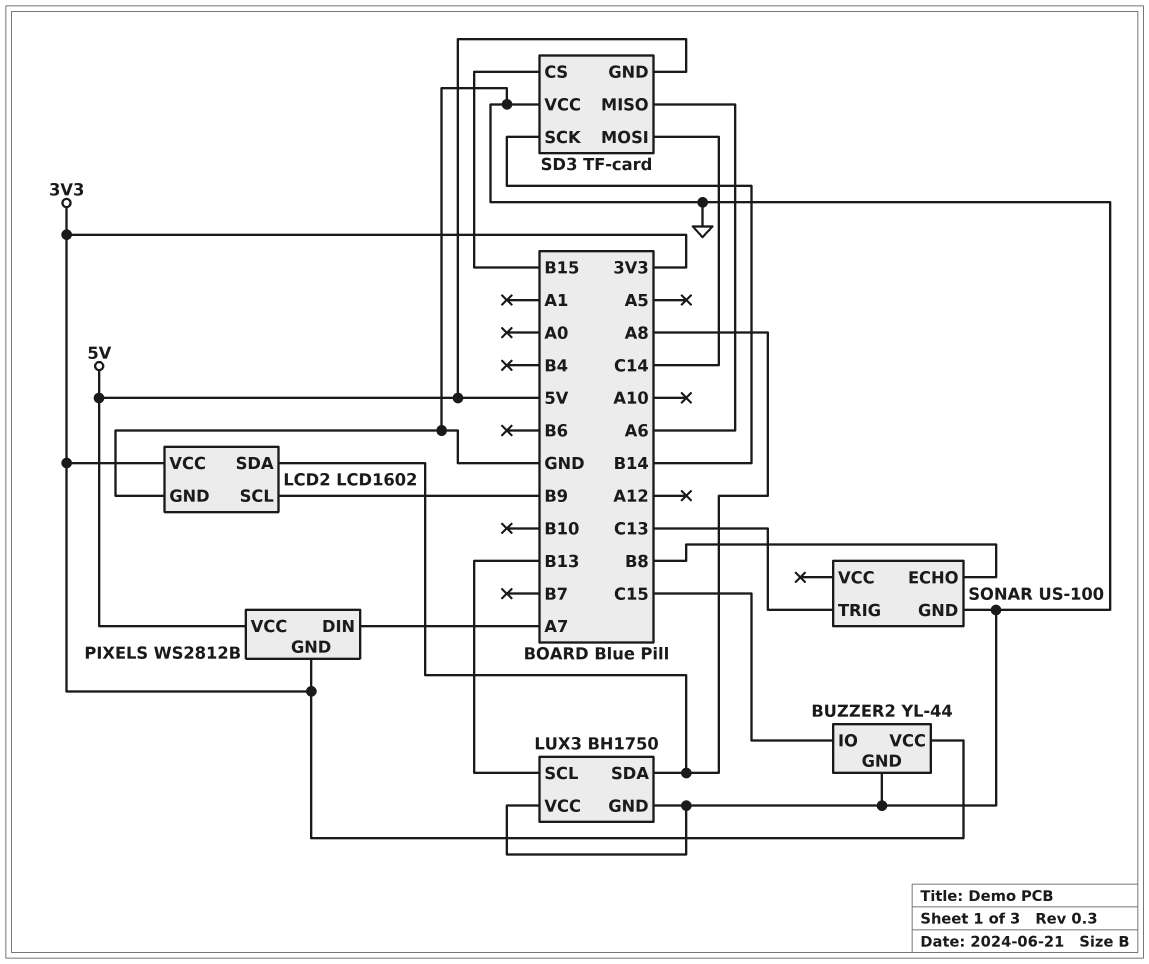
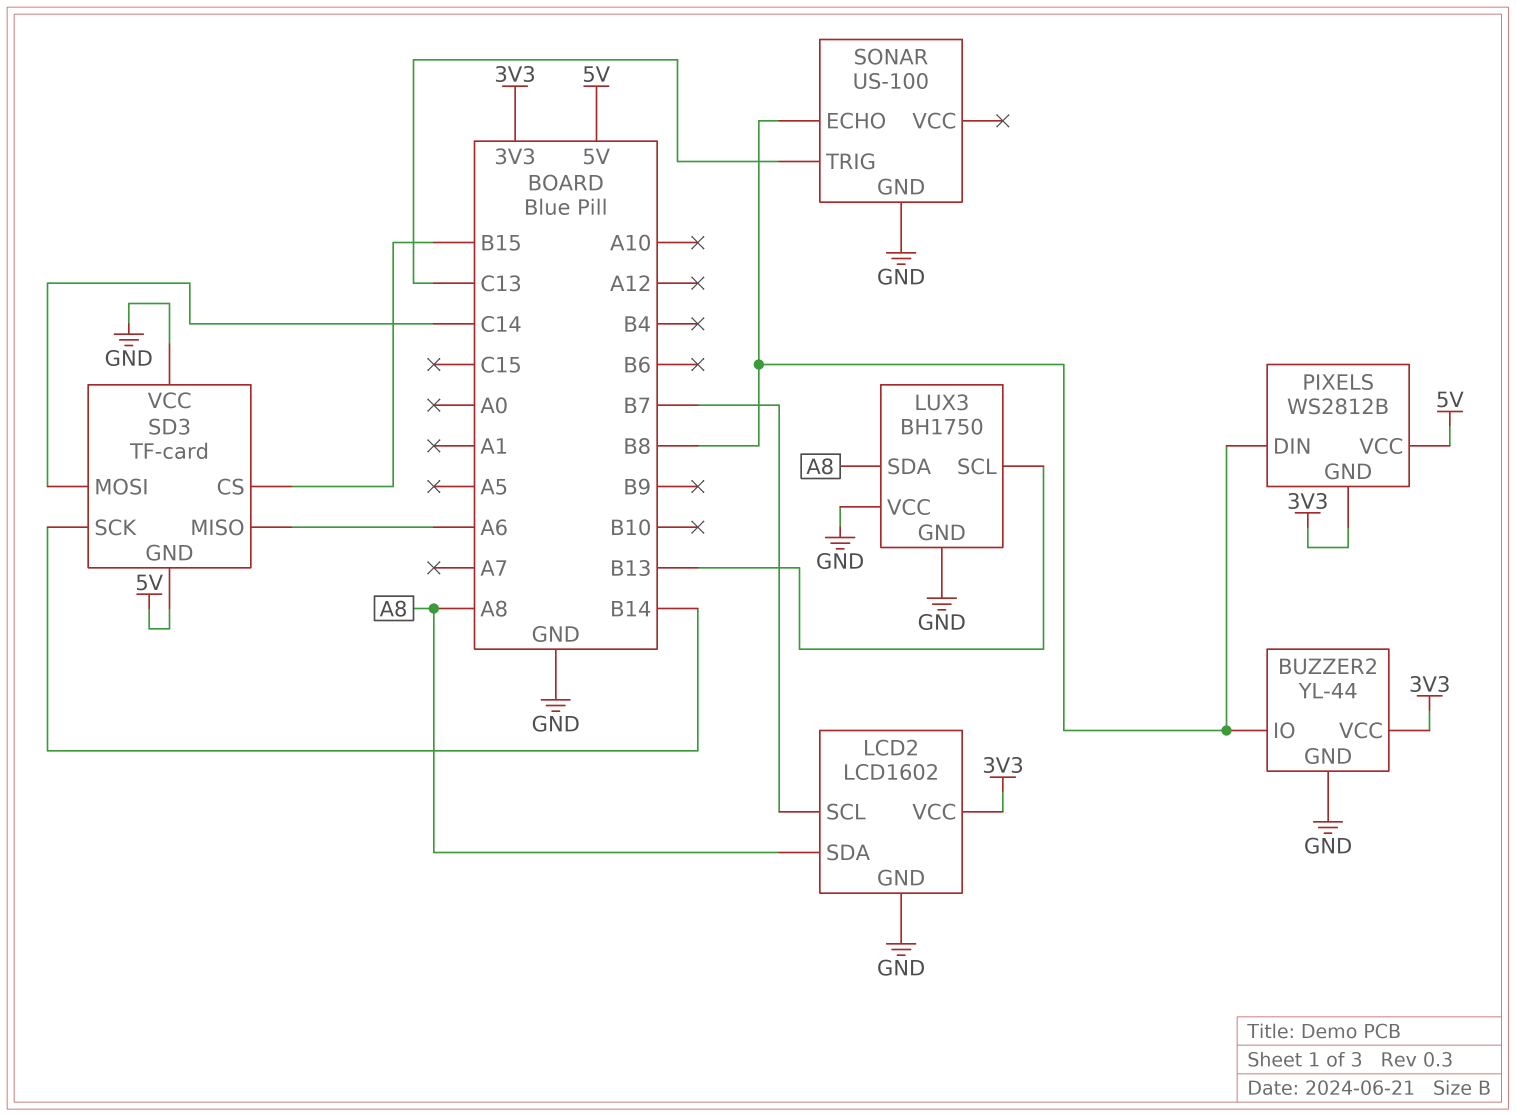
BUZZER2 pin IO: C15 -> B8
LCD2 pin SCL: B9 -> B7
PIXELS pin DIN: A7 -> B8

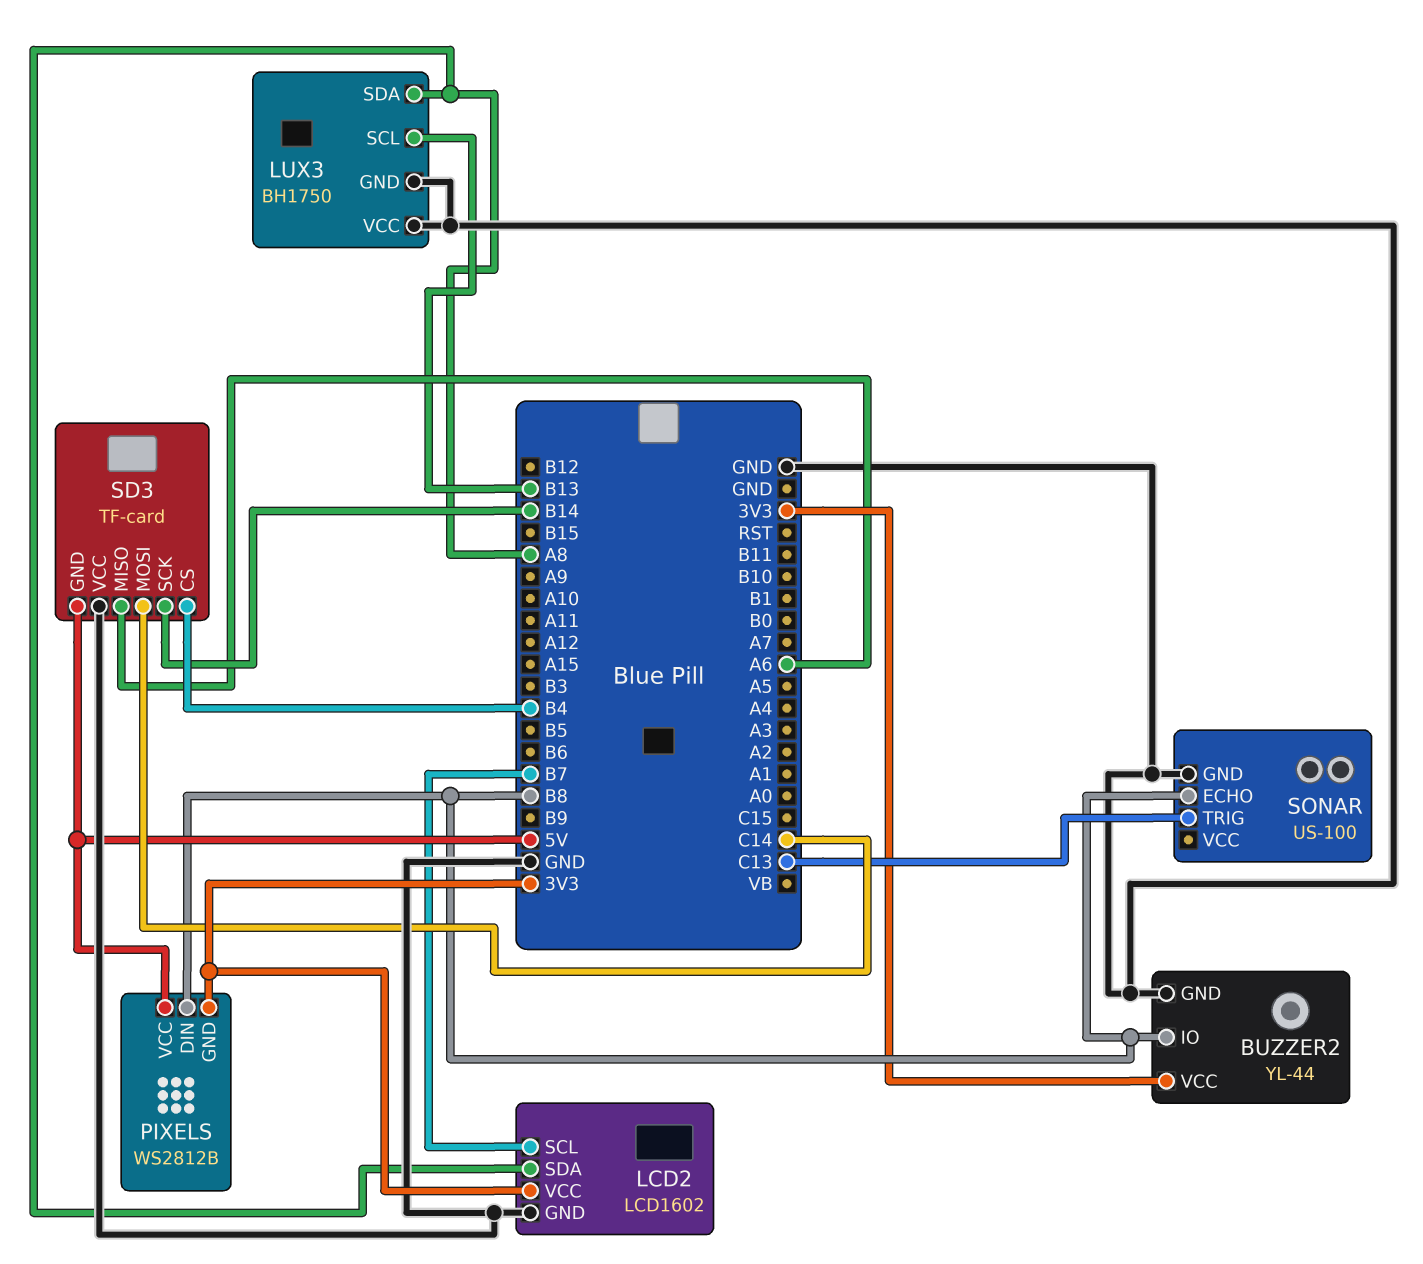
SD3 pin CS: B15 -> B4

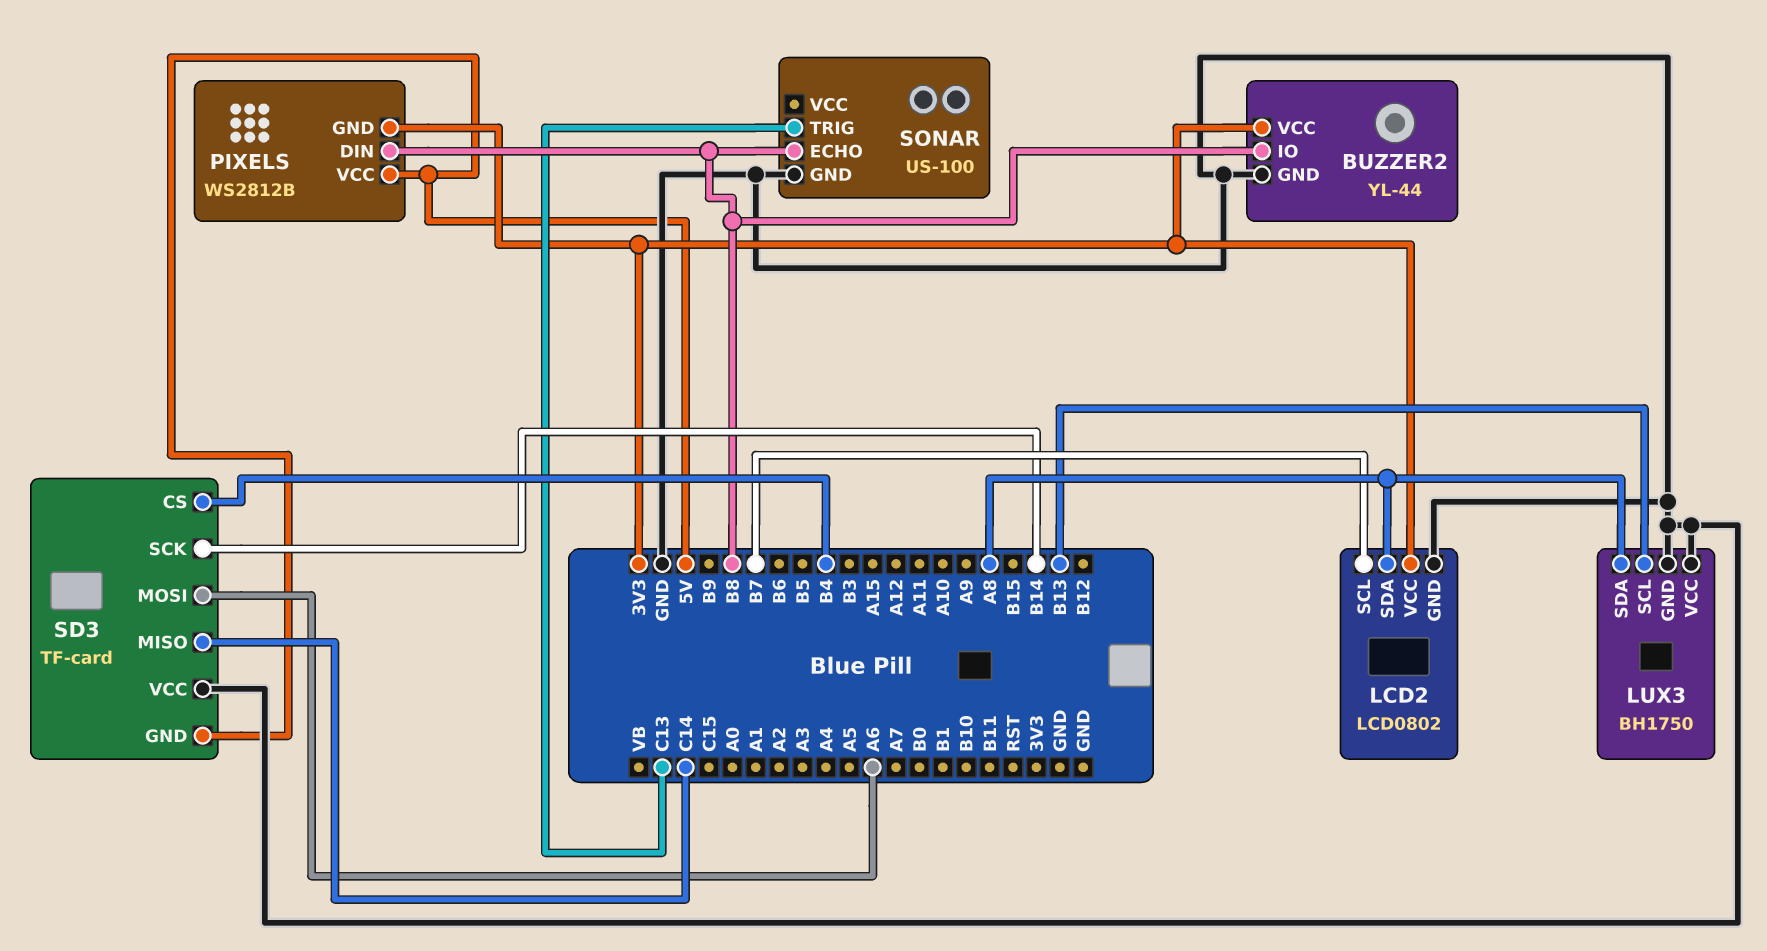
LCD2: LCD1602 -> LCD0802
SD3 pin MISO: A6 -> C14
SD3 pin MOSI: C14 -> A6

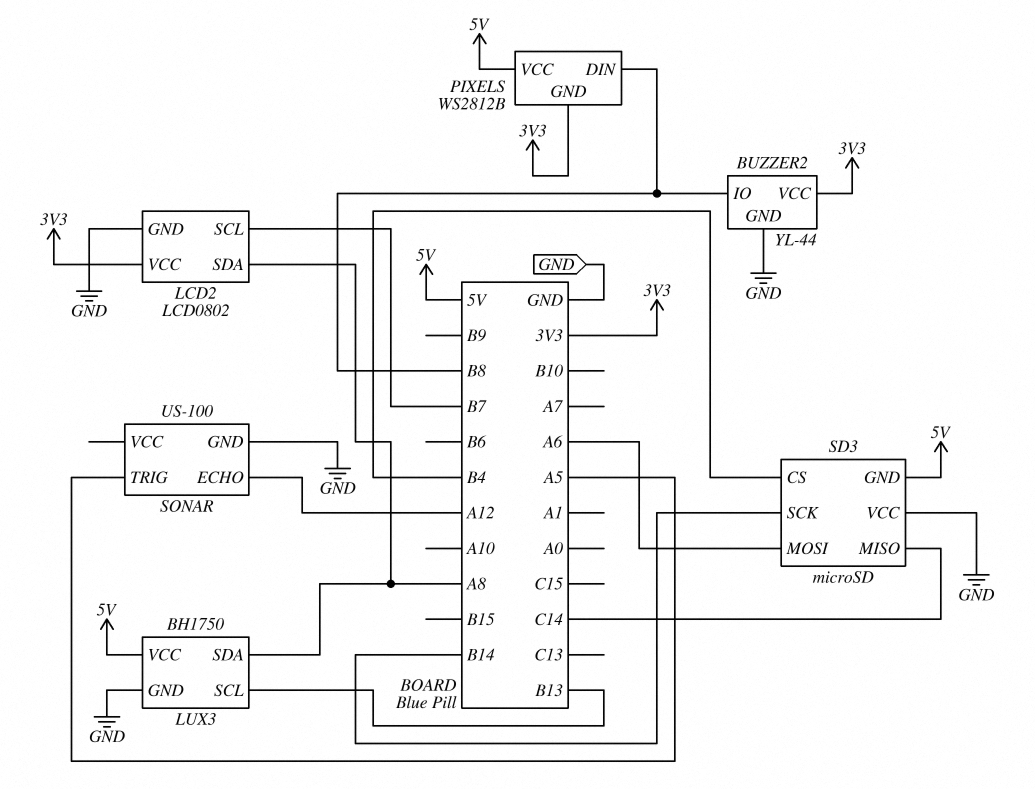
LUX3 pin VCC: GND -> 5V
SD3: TF-card -> microSD
SONAR pin ECHO: B8 -> A12
SONAR pin TRIG: C13 -> A5

